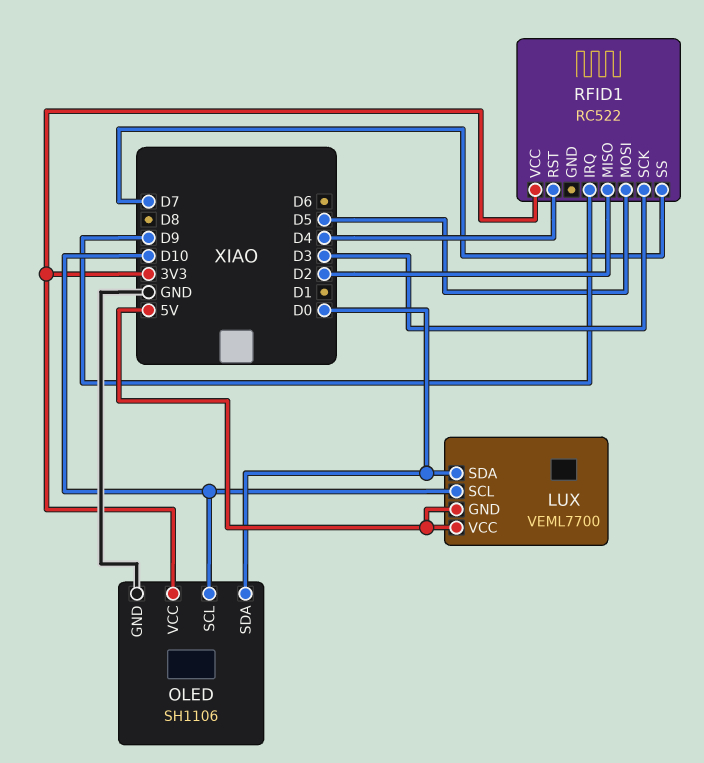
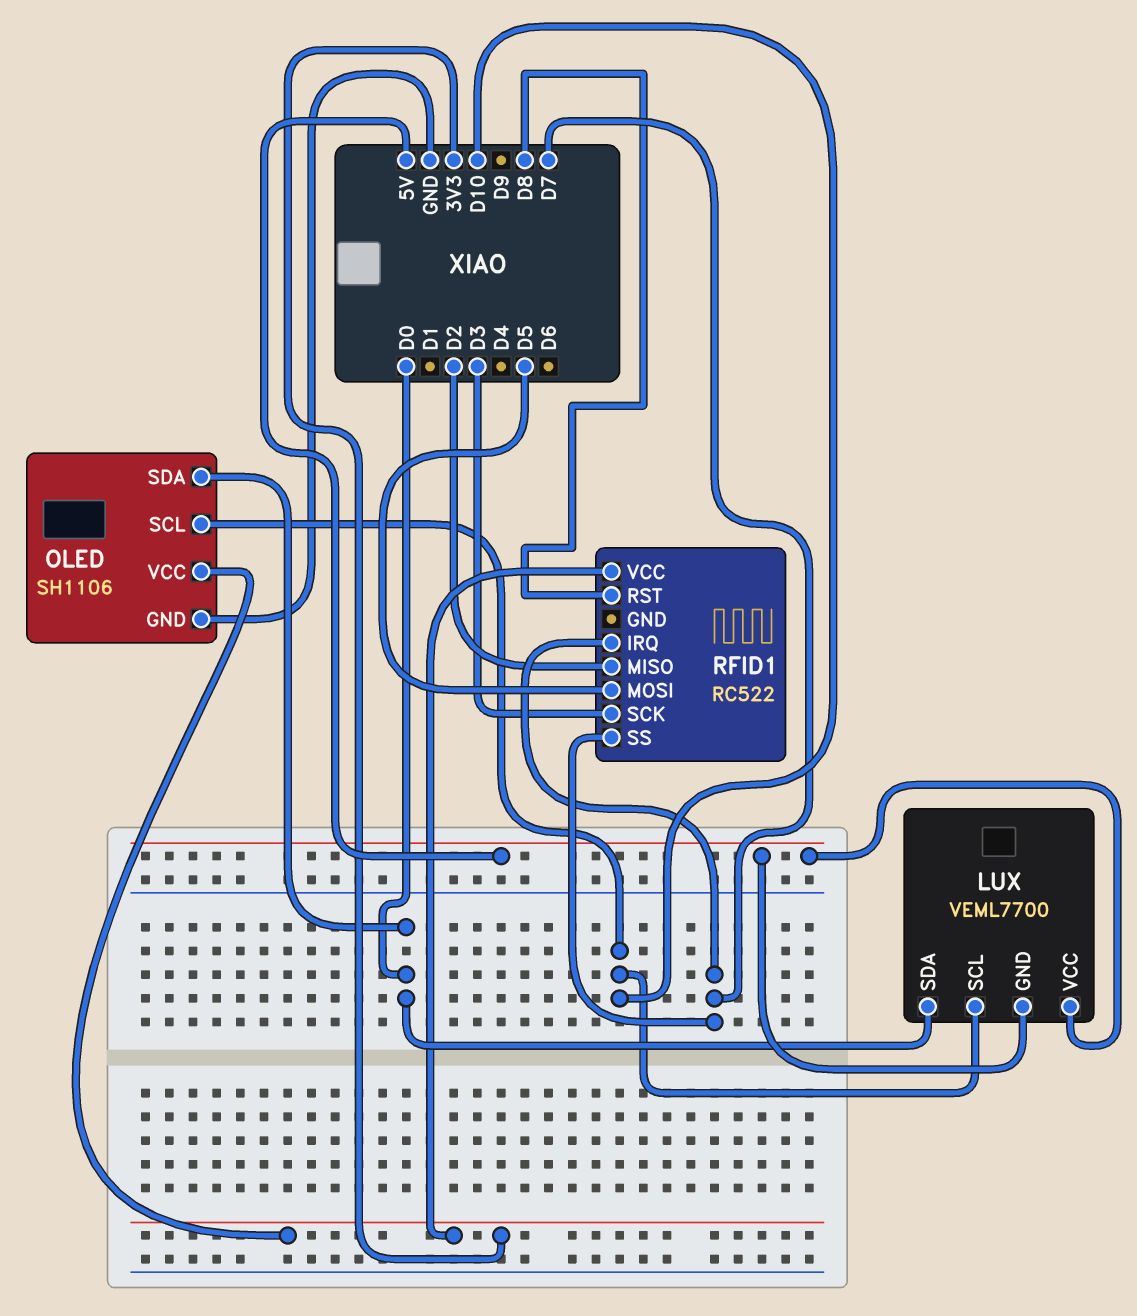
RFID1 pin IRQ: D9 -> D7
RFID1 pin RST: D4 -> D8

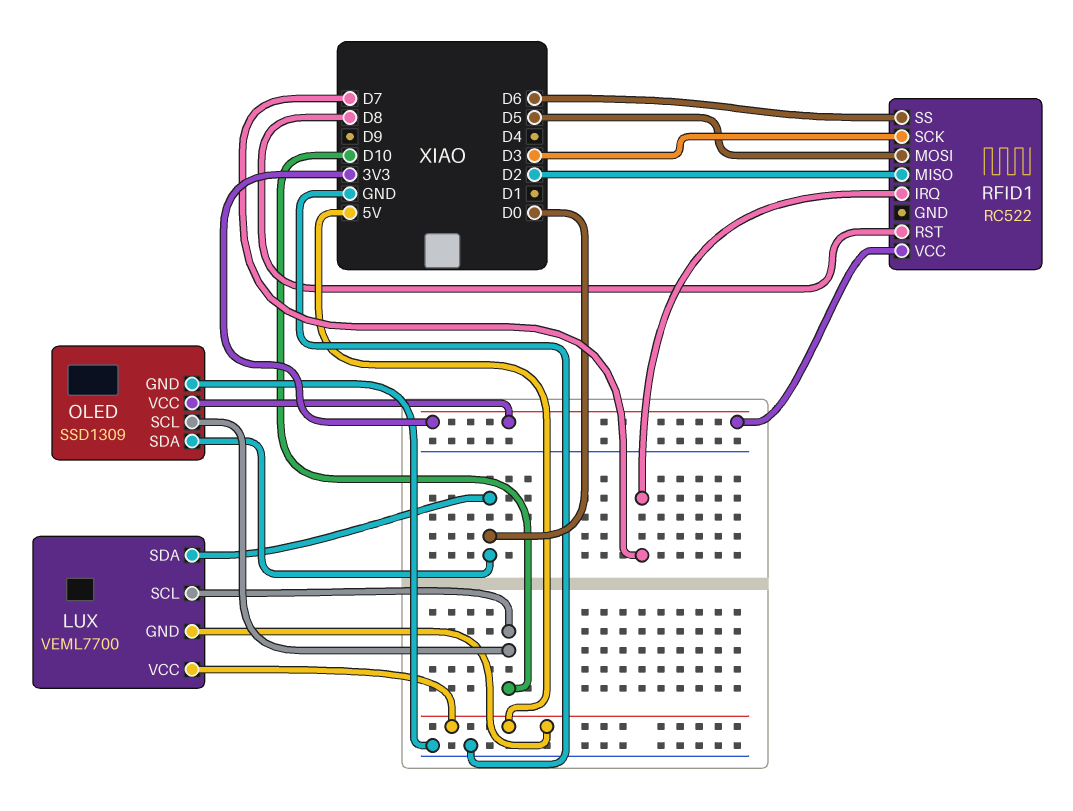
OLED: SH1106 -> SSD1309
RFID1 pin SS: D7 -> D6

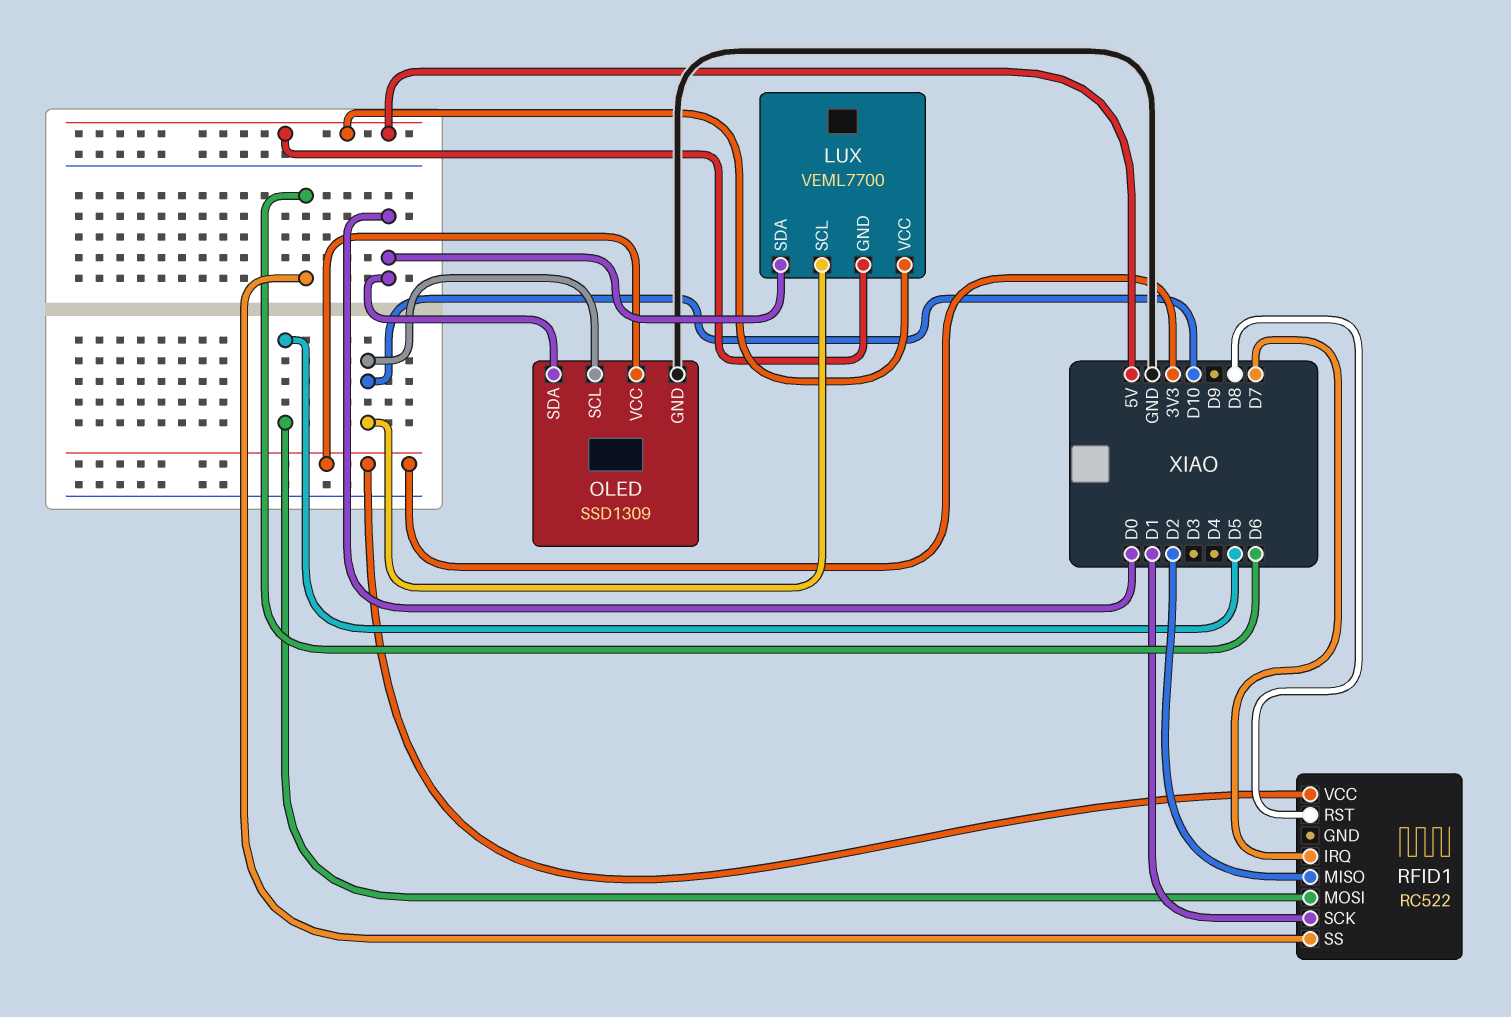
RFID1 pin SCK: D3 -> D1

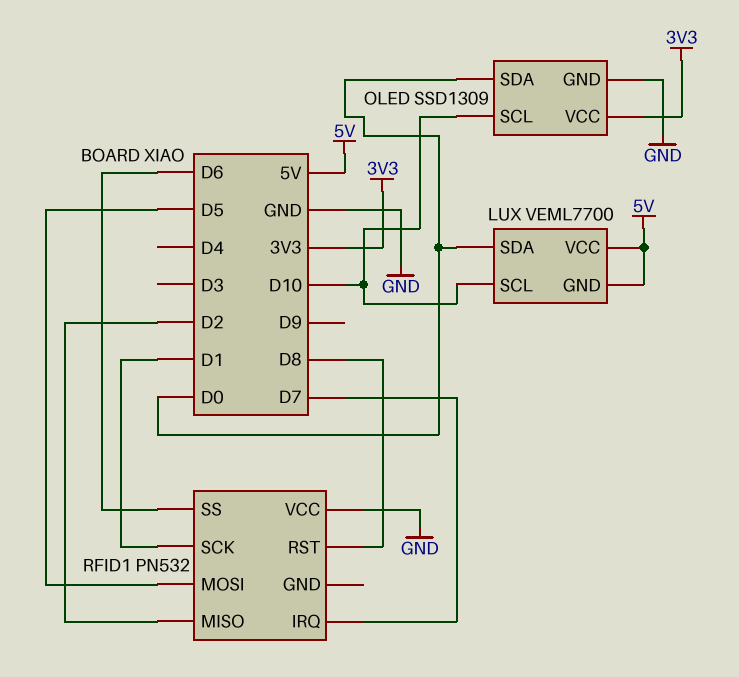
RFID1: RC522 -> PN532
RFID1 pin VCC: 3V3 -> GND

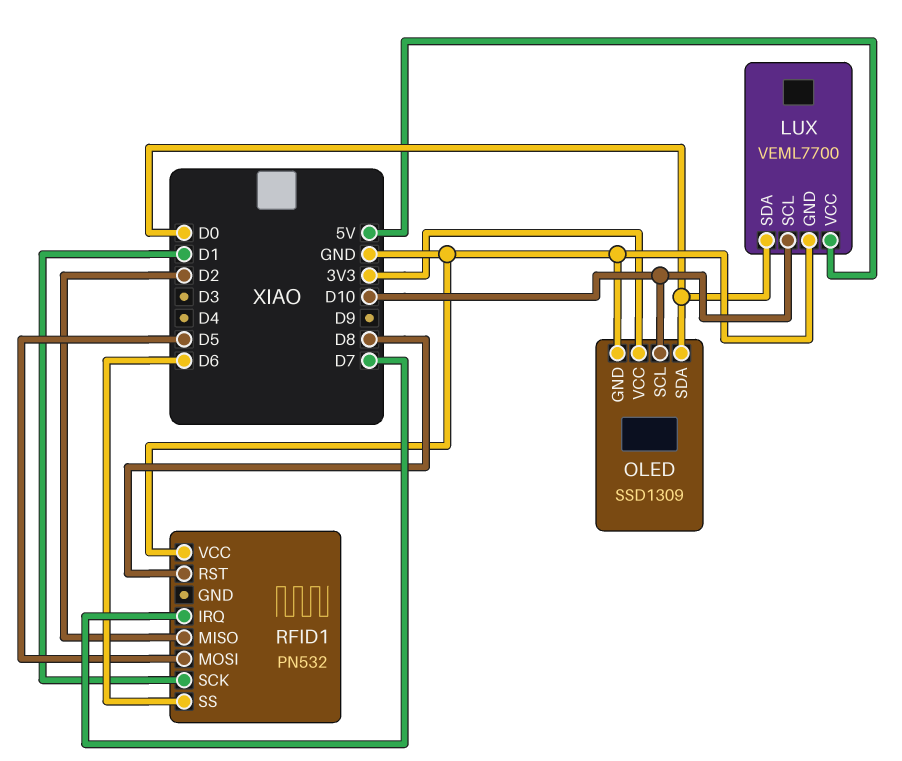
LUX pin GND: 5V -> GND

